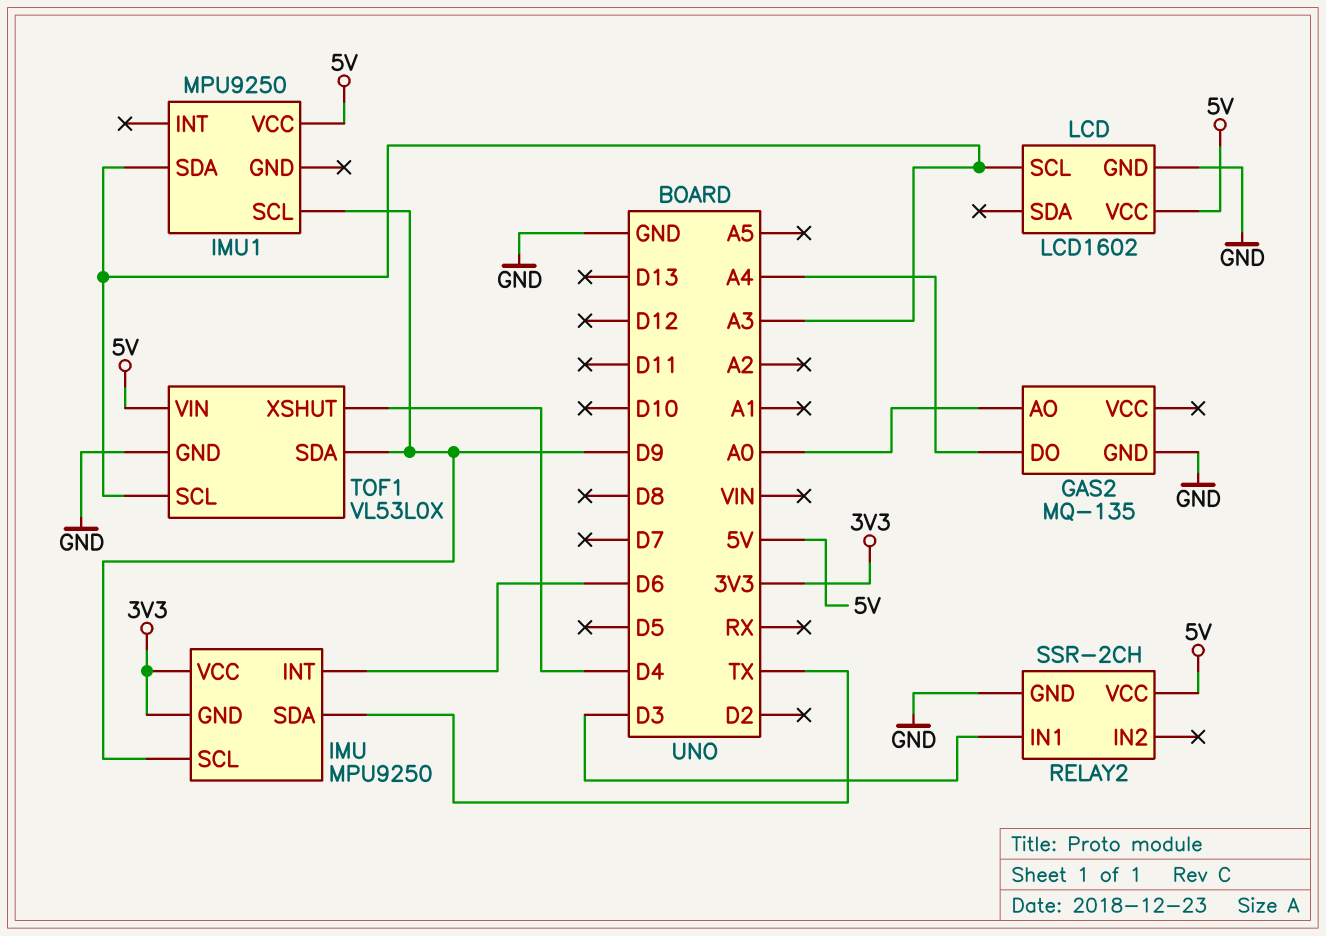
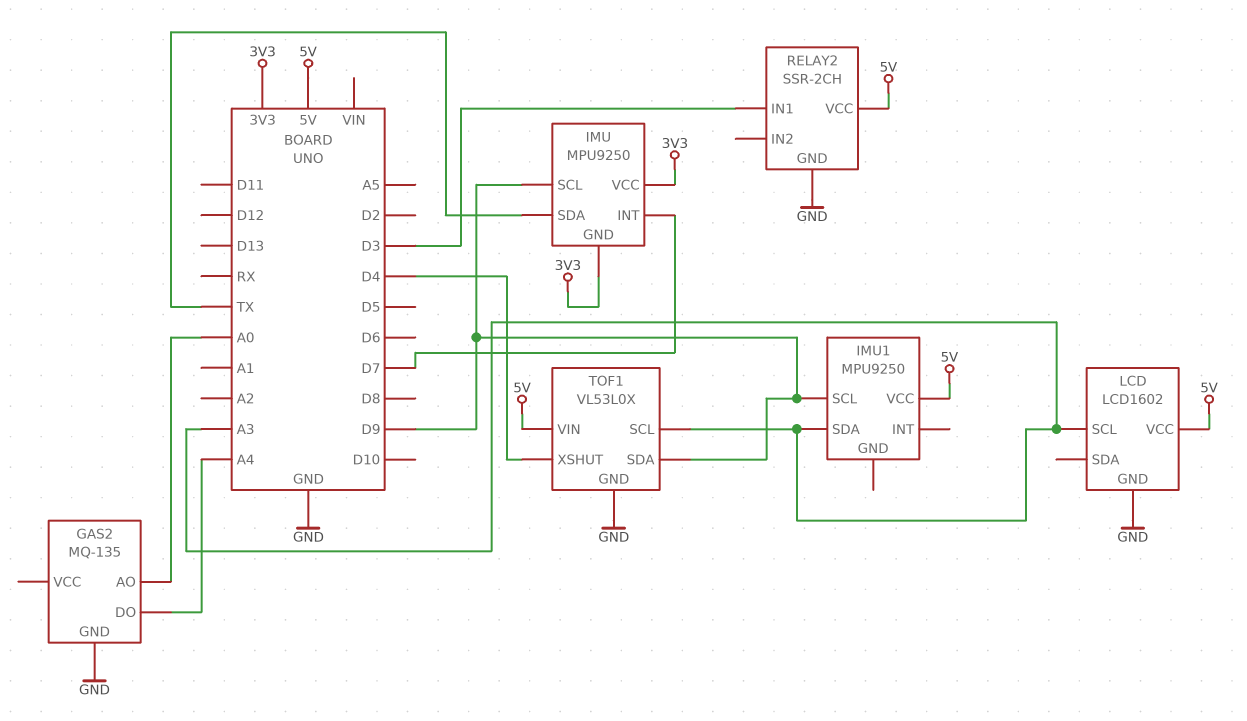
IMU pin INT: D6 -> D7

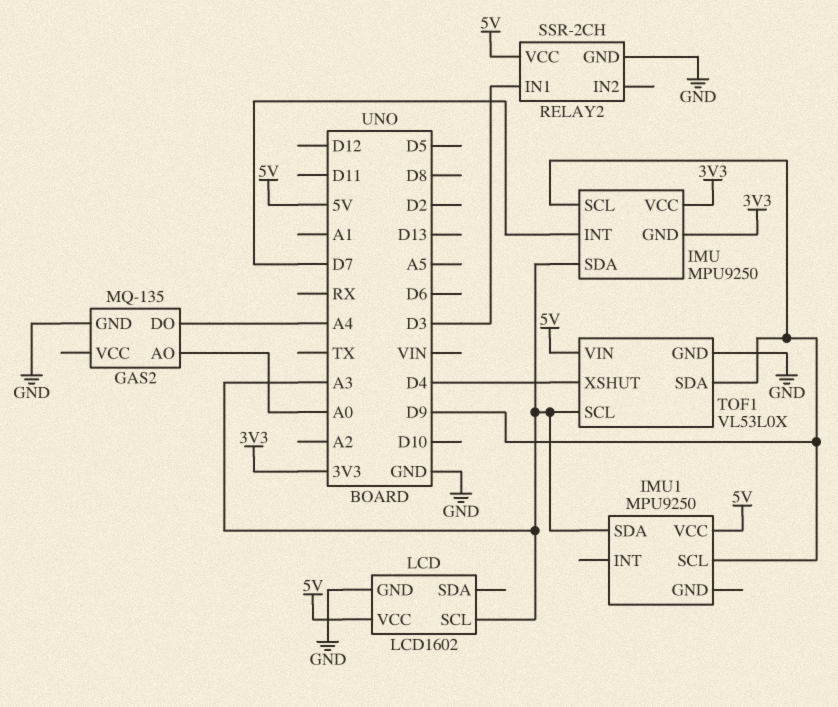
IMU pin SDA: TX -> A3

